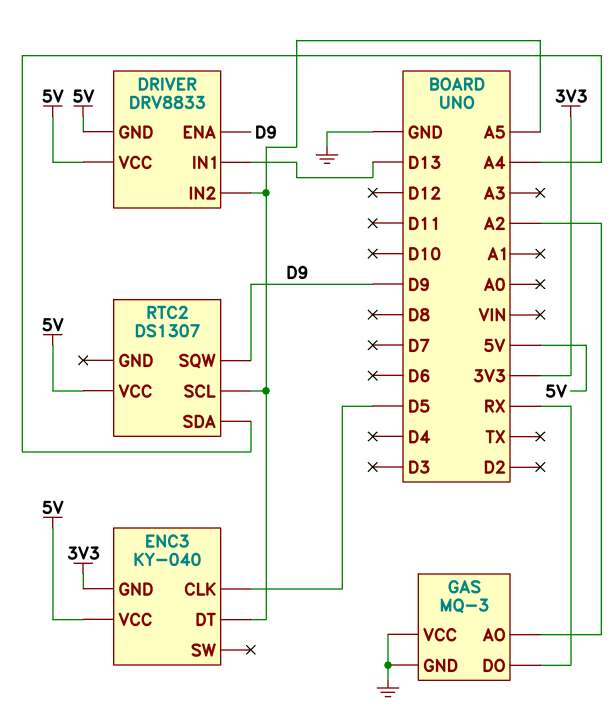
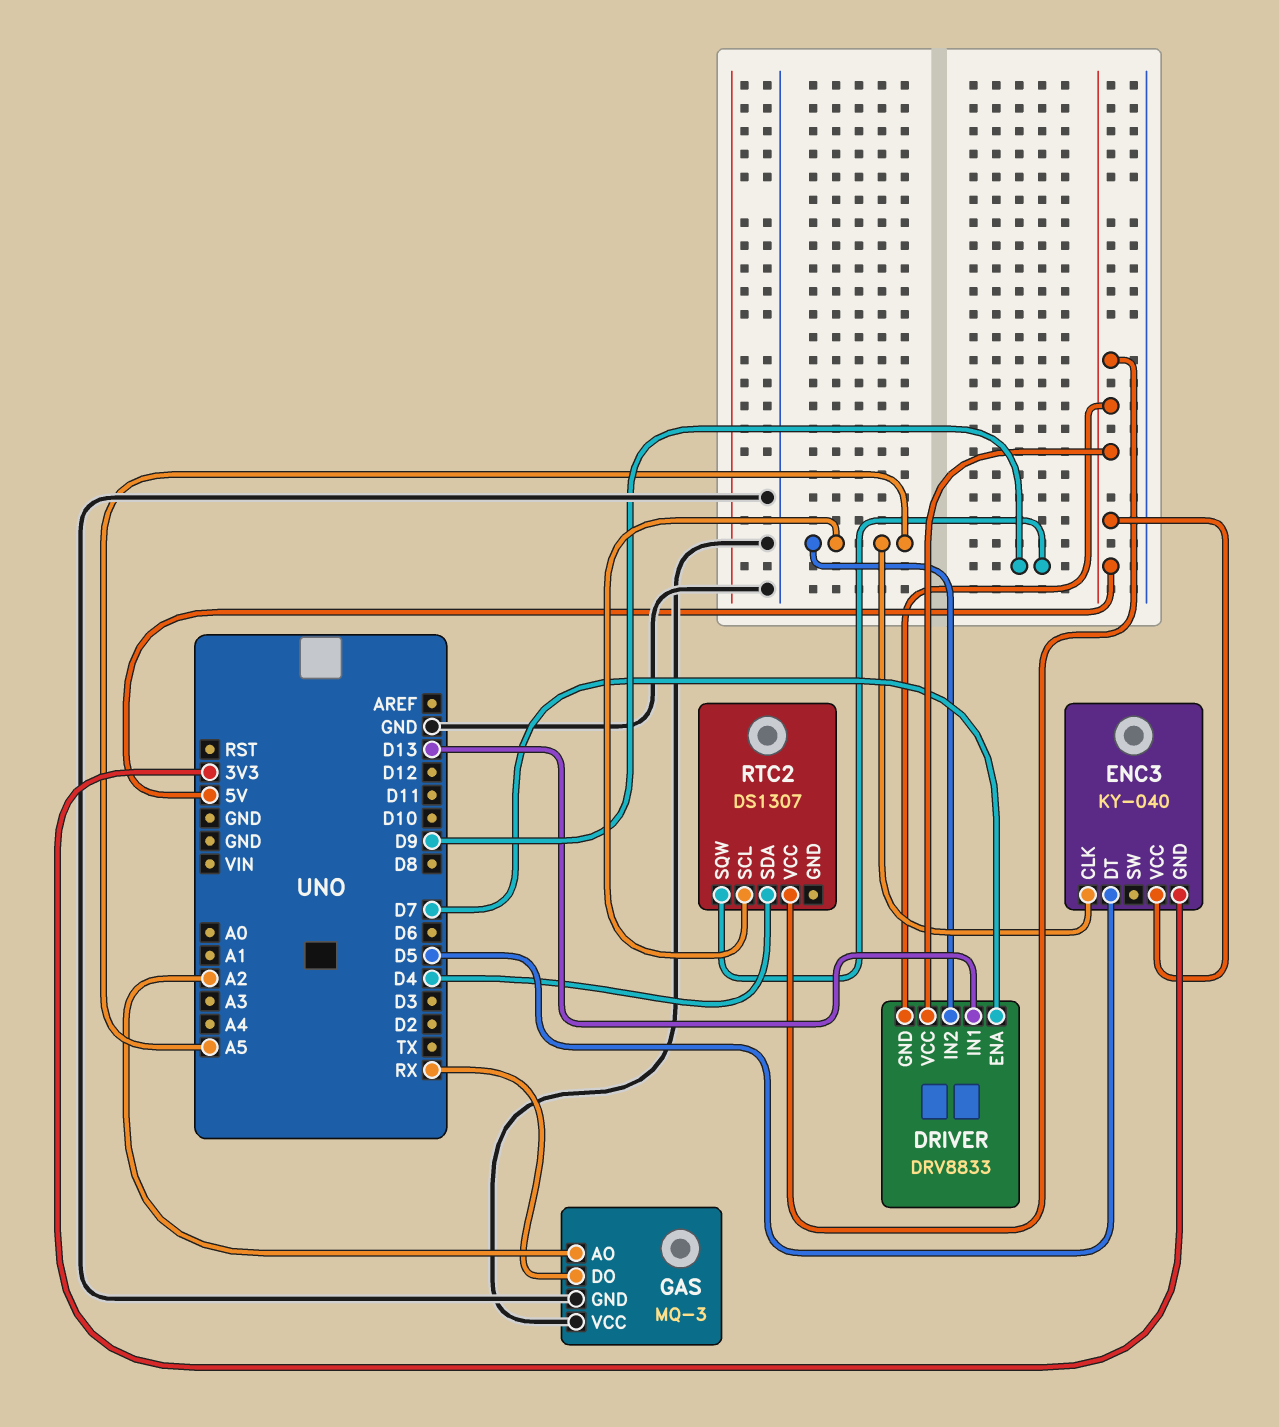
DRIVER pin ENA: D9 -> D7
ENC3 pin CLK: D5 -> A5
ENC3 pin DT: A5 -> D5
RTC2 pin SDA: A4 -> D4

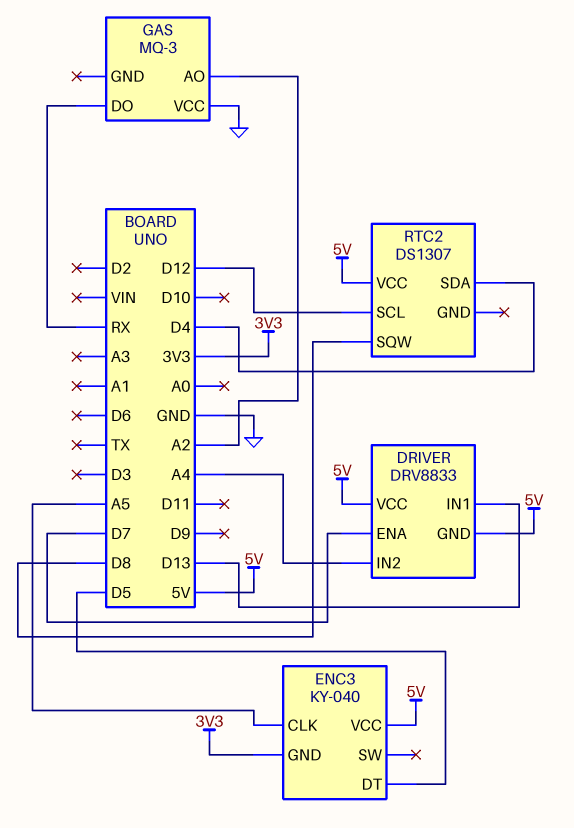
DRIVER pin IN2: A5 -> A4
GAS pin GND: GND -> none
RTC2 pin SCL: A5 -> D12
RTC2 pin SQW: D9 -> D8

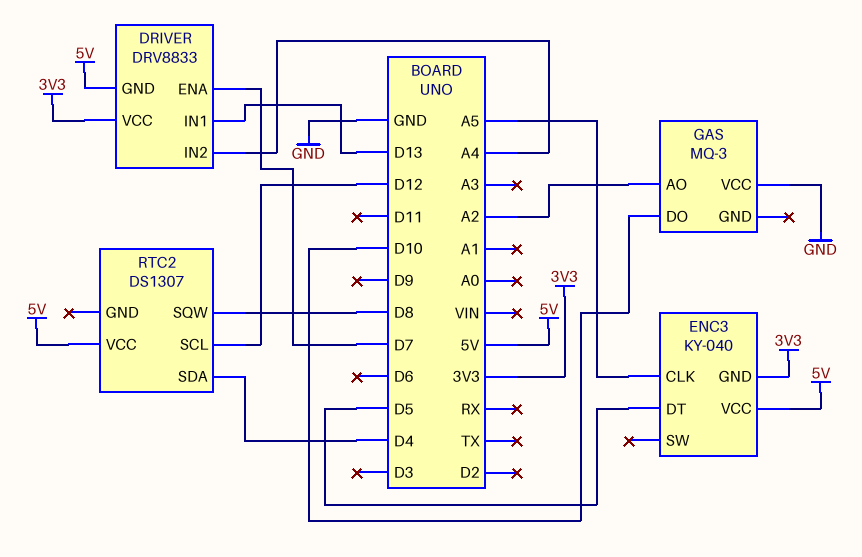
DRIVER pin VCC: 5V -> 3V3
GAS pin DO: RX -> D10

